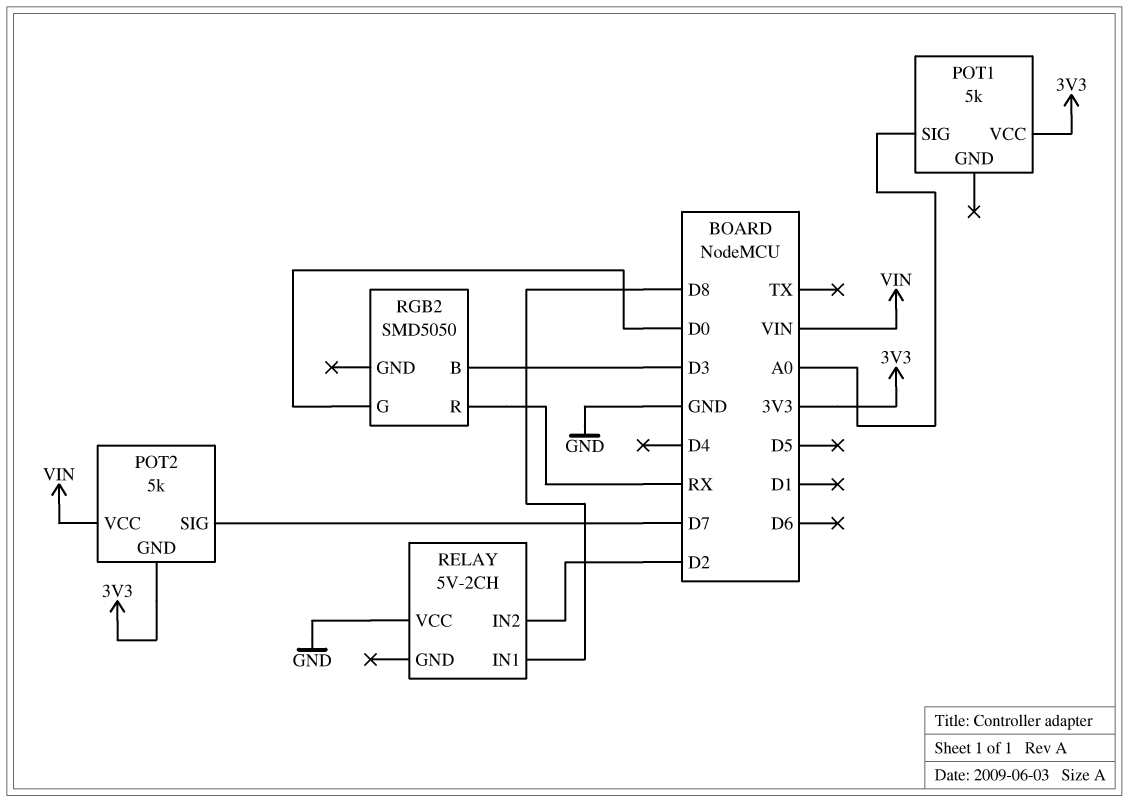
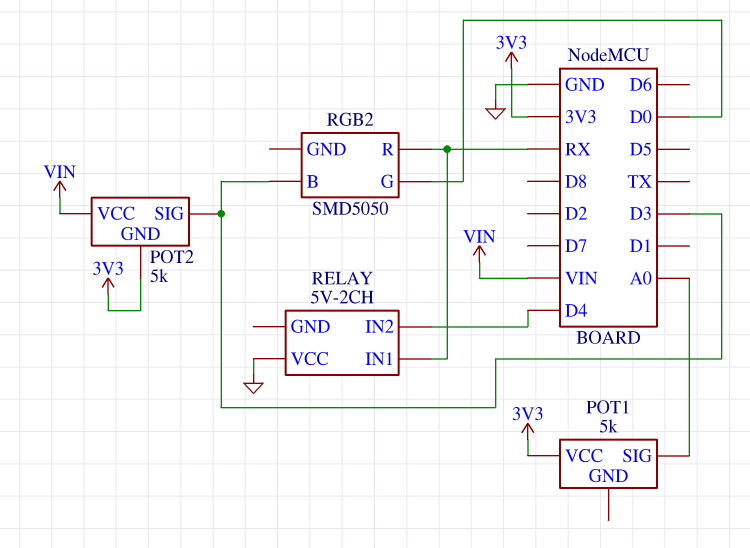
POT2 pin SIG: D7 -> D3
RELAY pin IN1: D8 -> RX
RELAY pin IN2: D2 -> D4

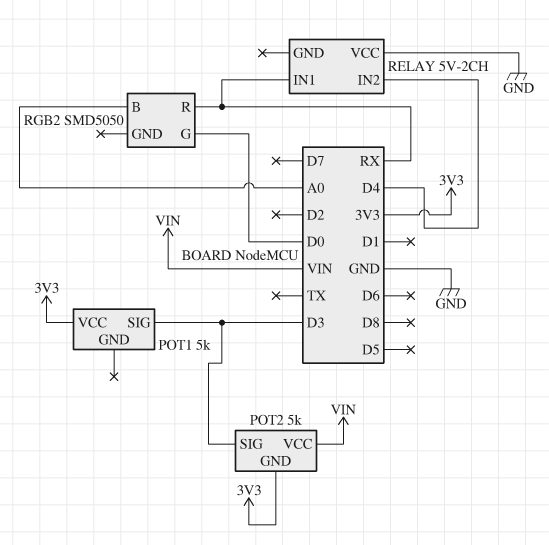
POT1 pin SIG: A0 -> D3
RGB2 pin B: D3 -> A0

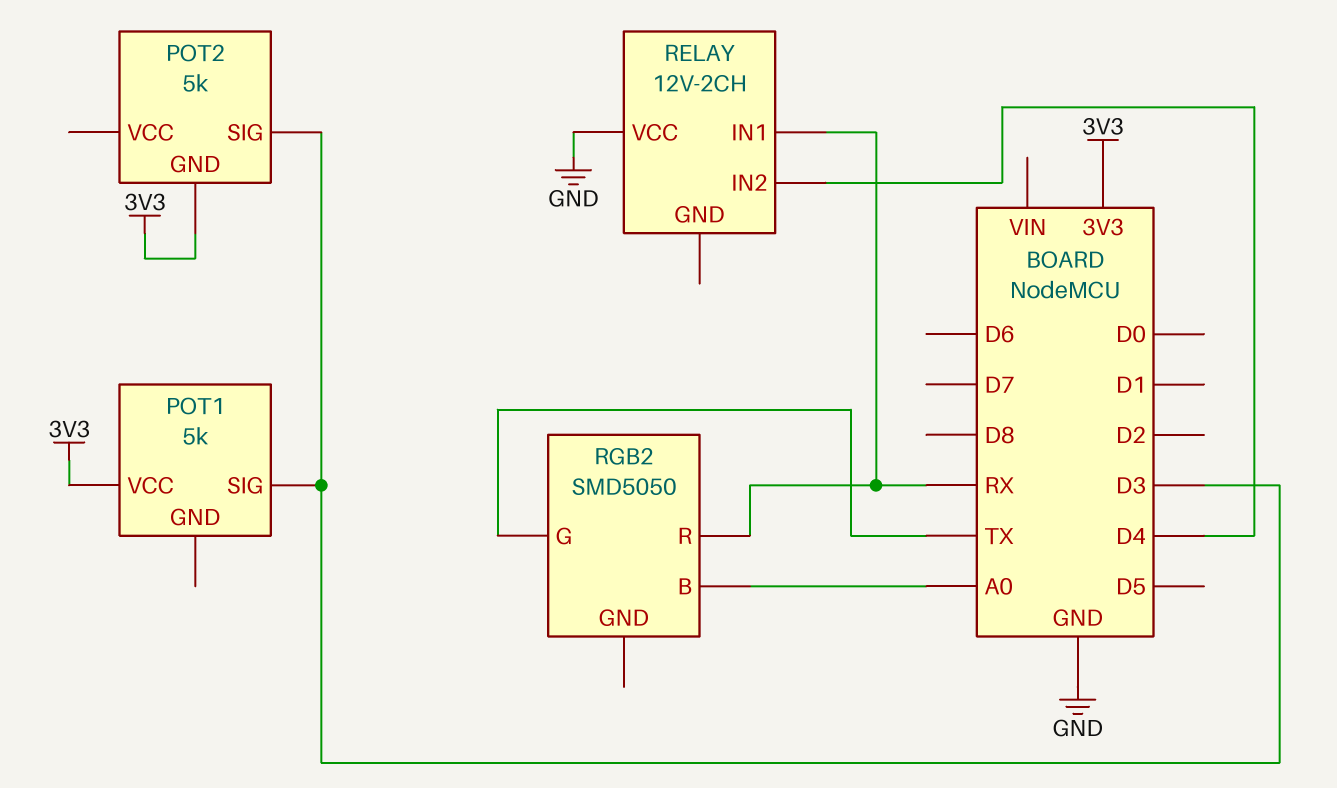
POT2 pin VCC: VIN -> none
RELAY: 5V-2CH -> 12V-2CH
RGB2 pin G: D0 -> TX

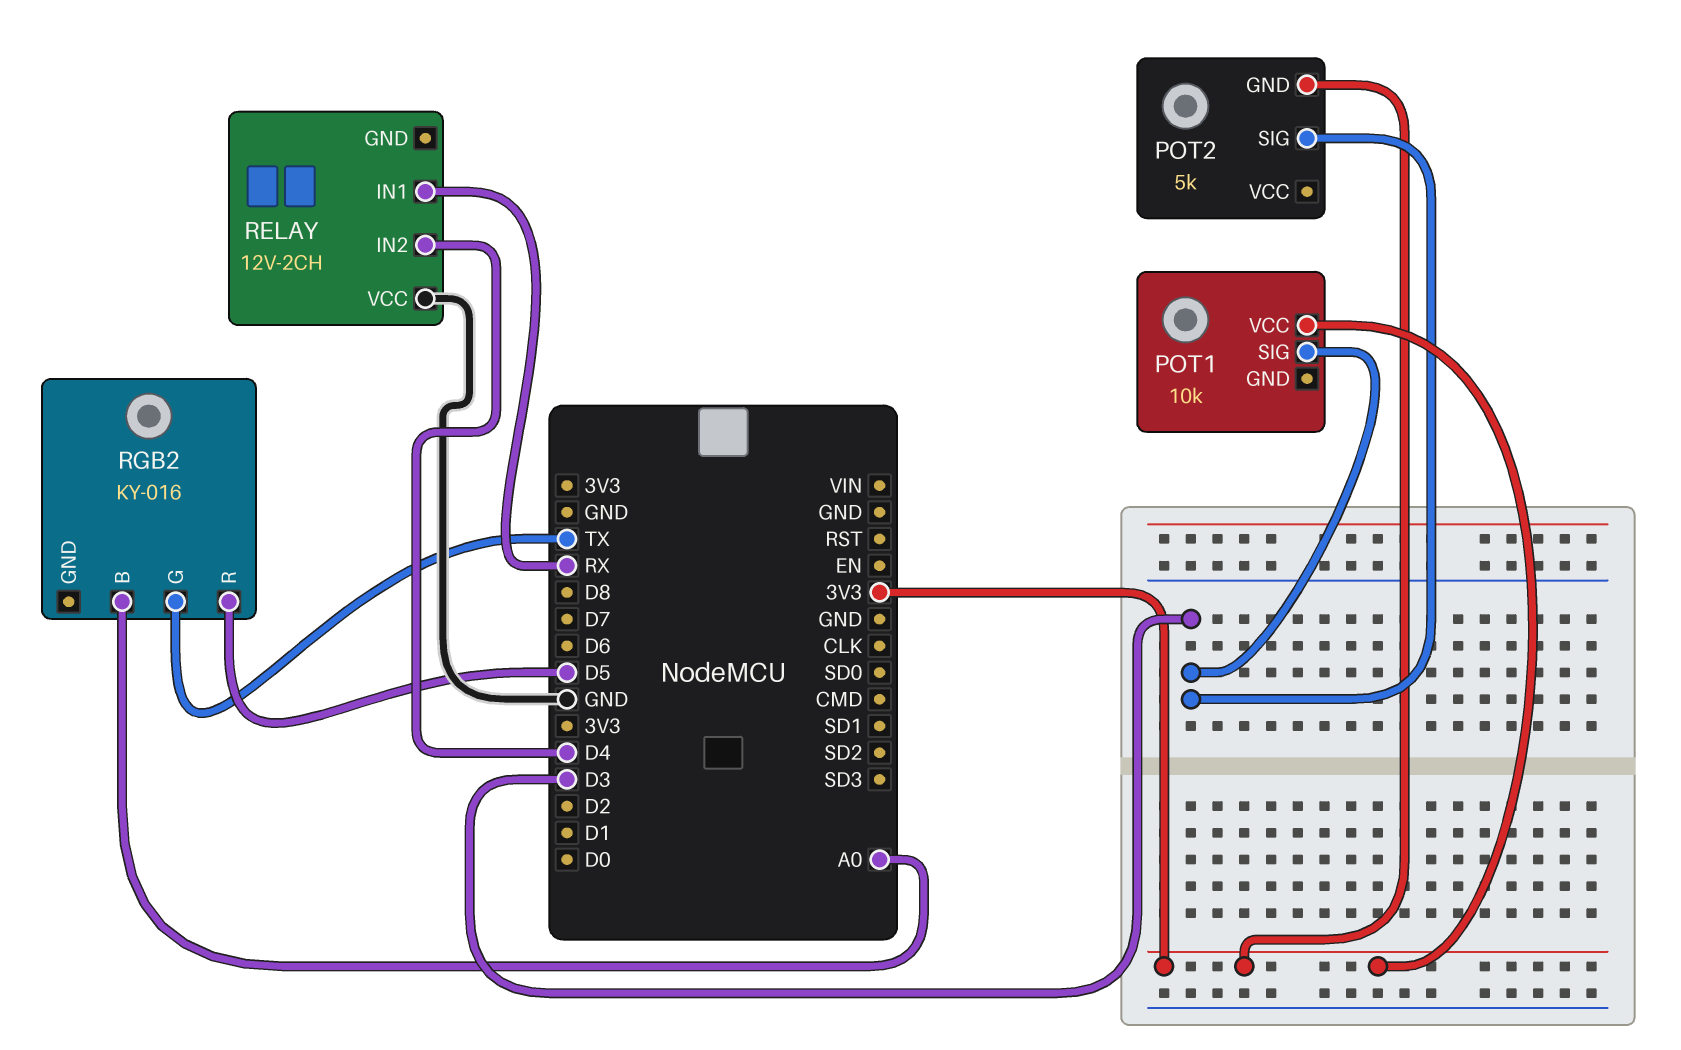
POT1: 5k -> 10k
RGB2: SMD5050 -> KY-016
RGB2 pin R: RX -> D5

